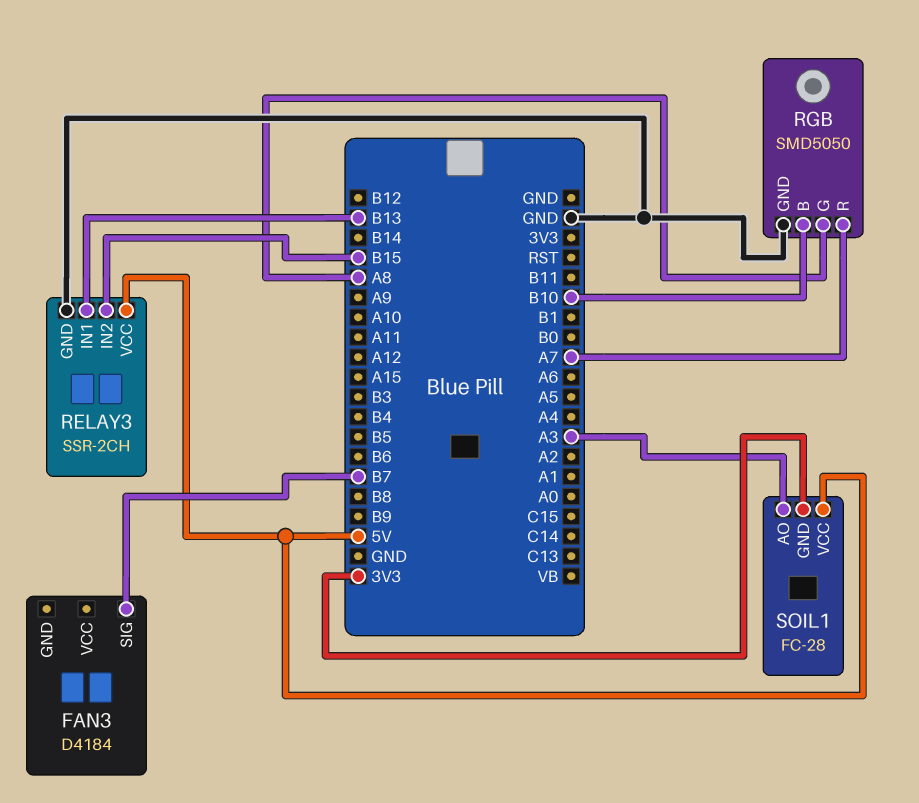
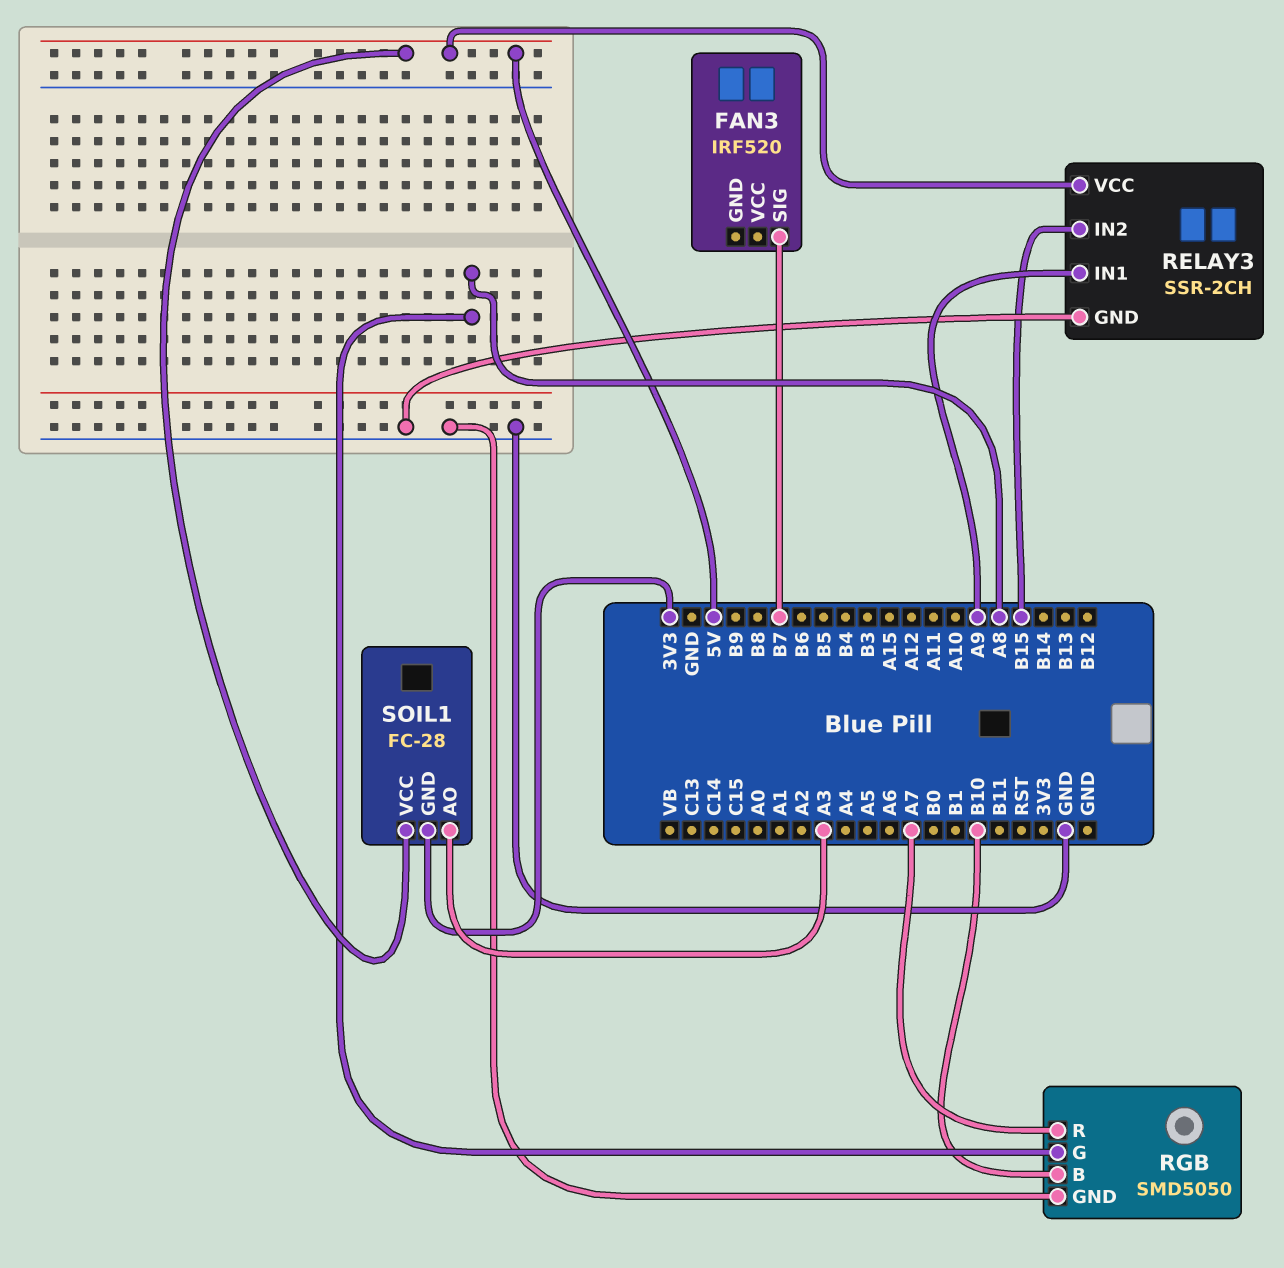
FAN3: D4184 -> IRF520
RELAY3 pin IN1: B13 -> A9

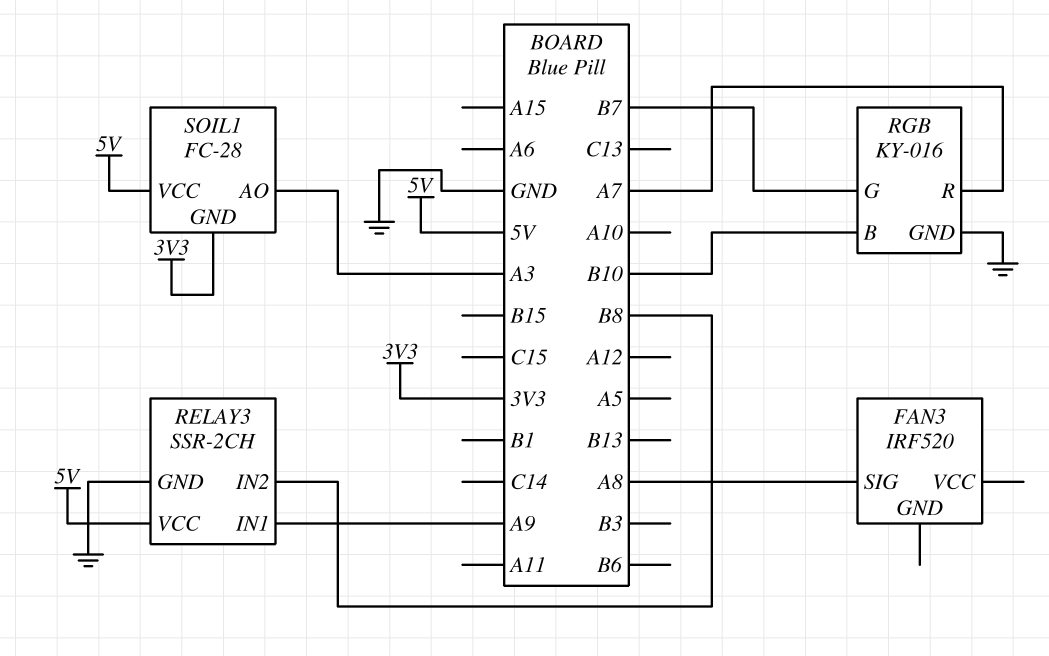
FAN3 pin SIG: B7 -> A8
RELAY3 pin IN2: B15 -> B8
RGB: SMD5050 -> KY-016
RGB pin G: A8 -> B7

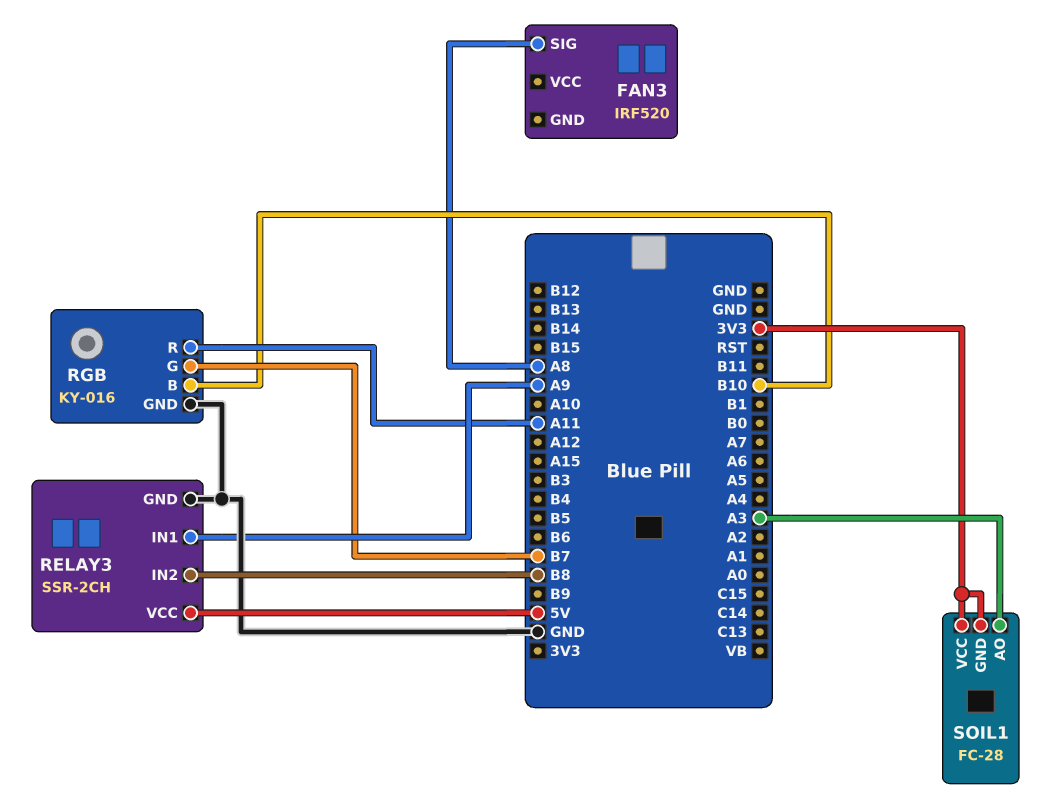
RGB pin R: A7 -> A11
SOIL1 pin VCC: 5V -> 3V3

